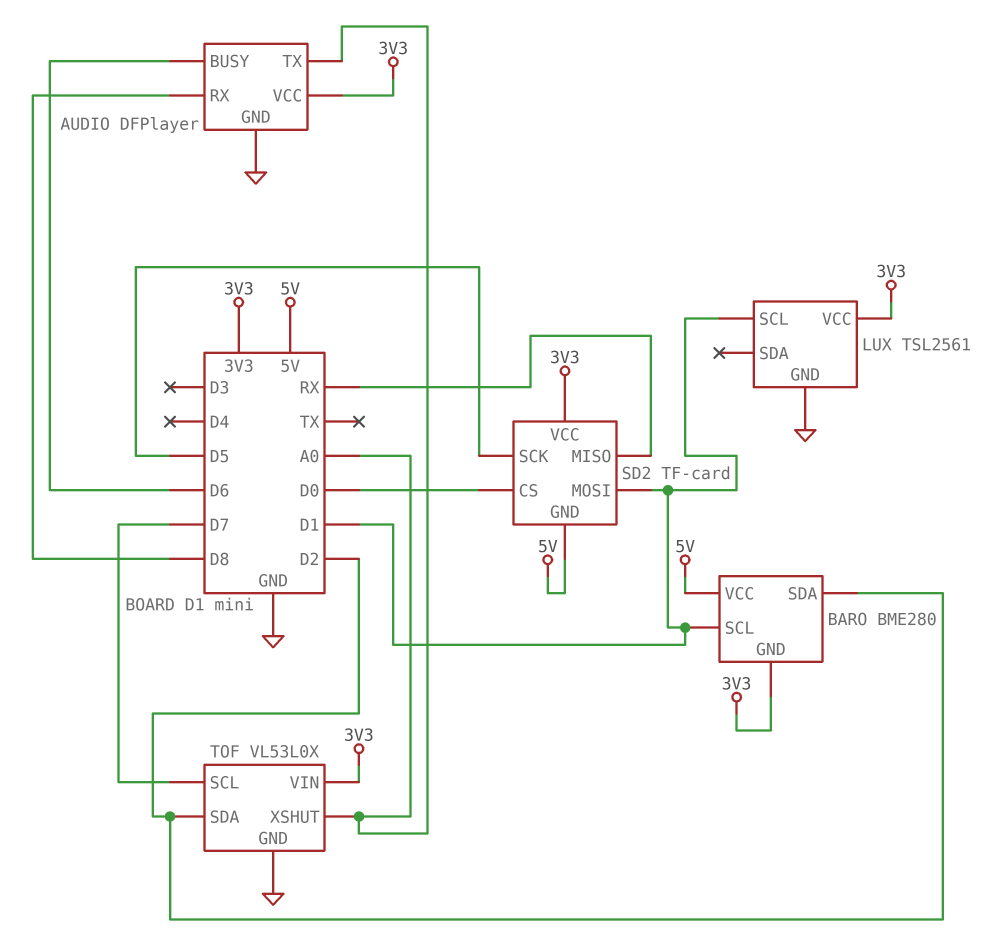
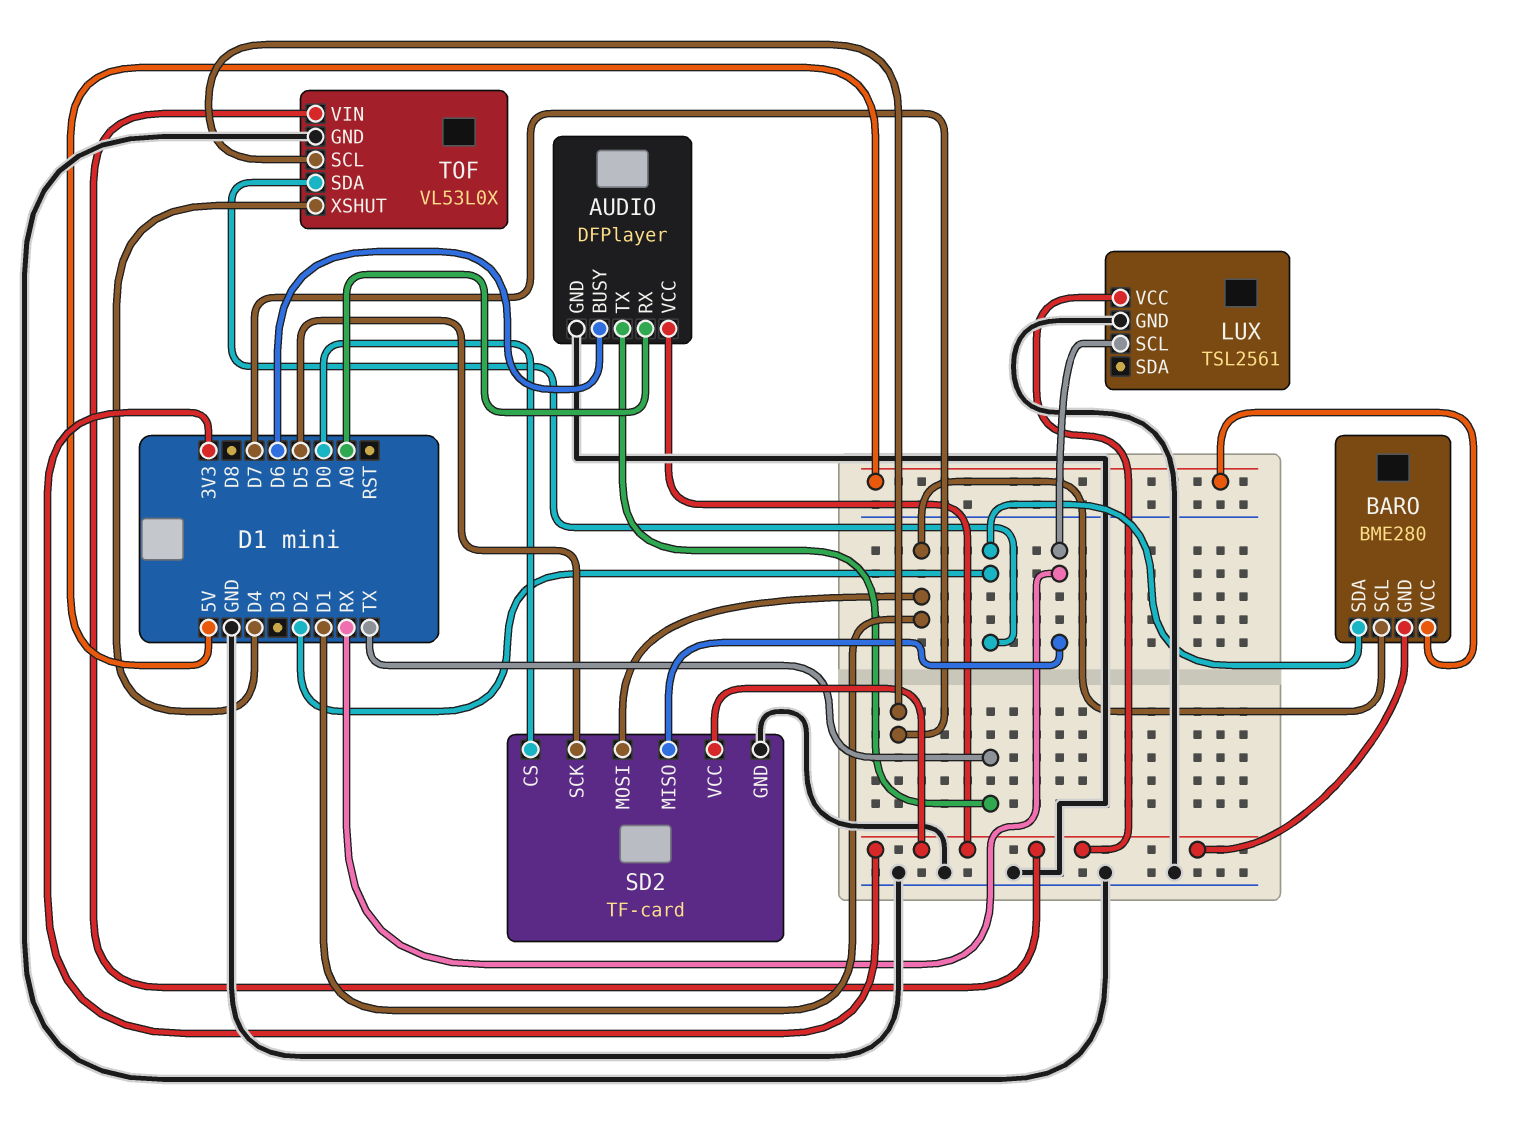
AUDIO pin RX: D8 -> A0
AUDIO pin TX: A0 -> TX
LUX pin SCL: D1 -> RX
SD2 pin GND: 5V -> GND
TOF pin XSHUT: A0 -> D4

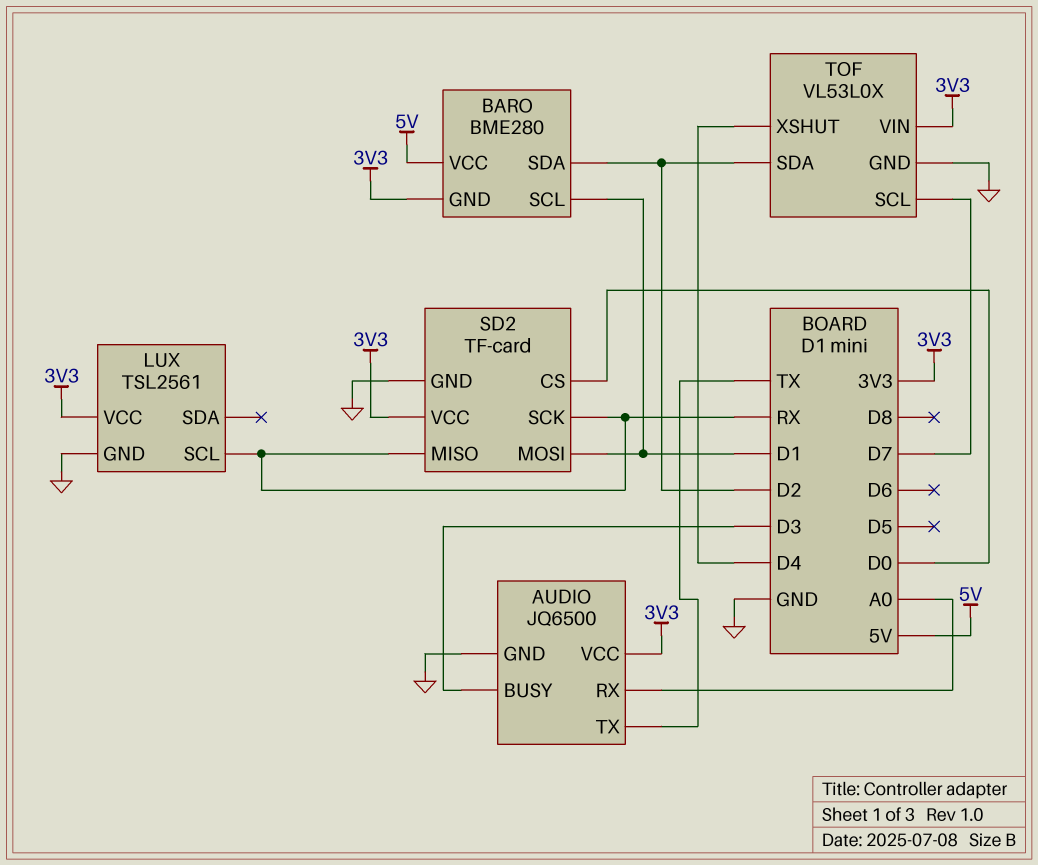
AUDIO: DFPlayer -> JQ6500
AUDIO pin BUSY: D6 -> D3
SD2 pin SCK: D5 -> RX

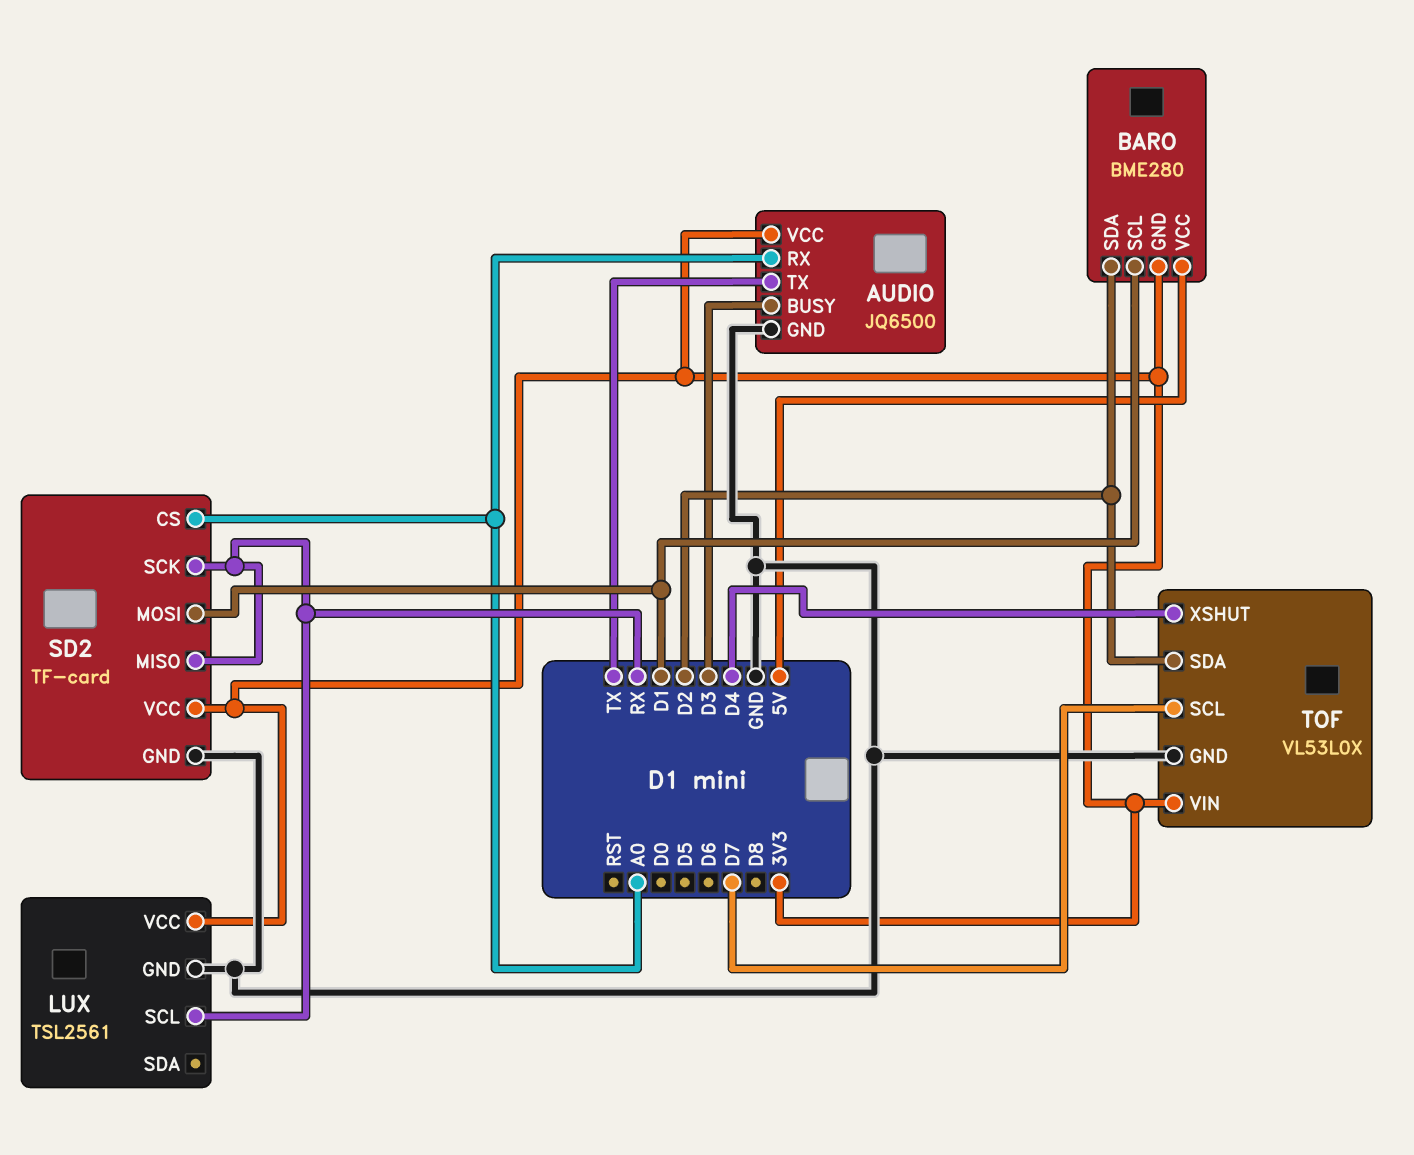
SD2 pin CS: D0 -> A0

